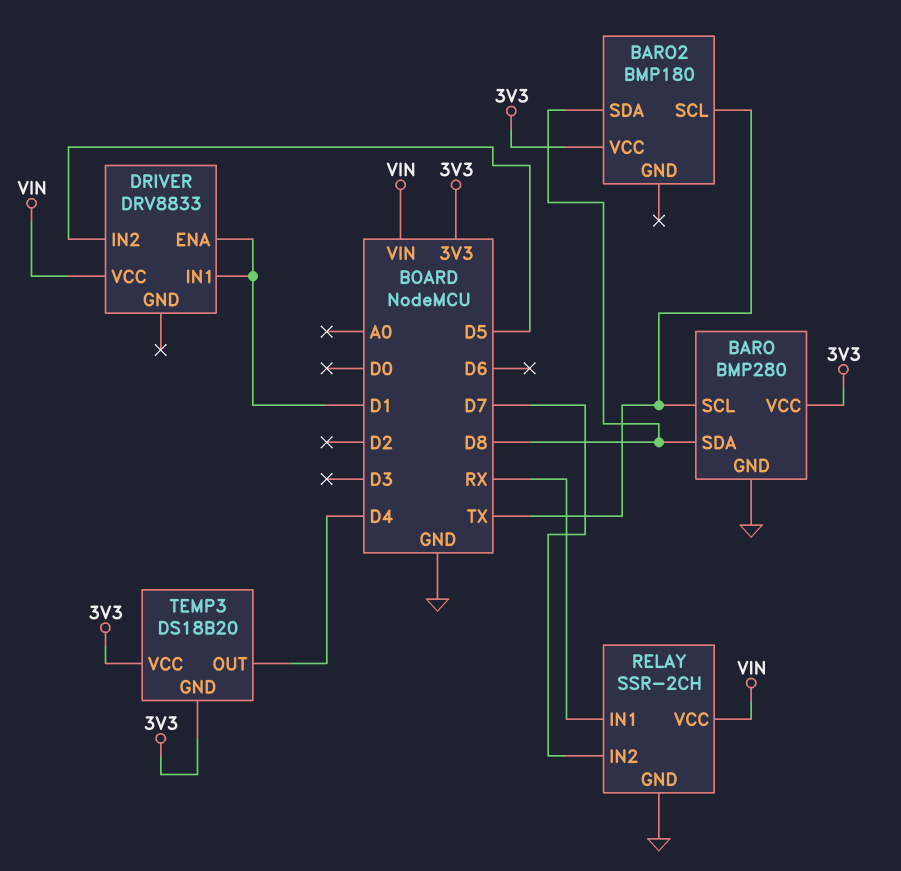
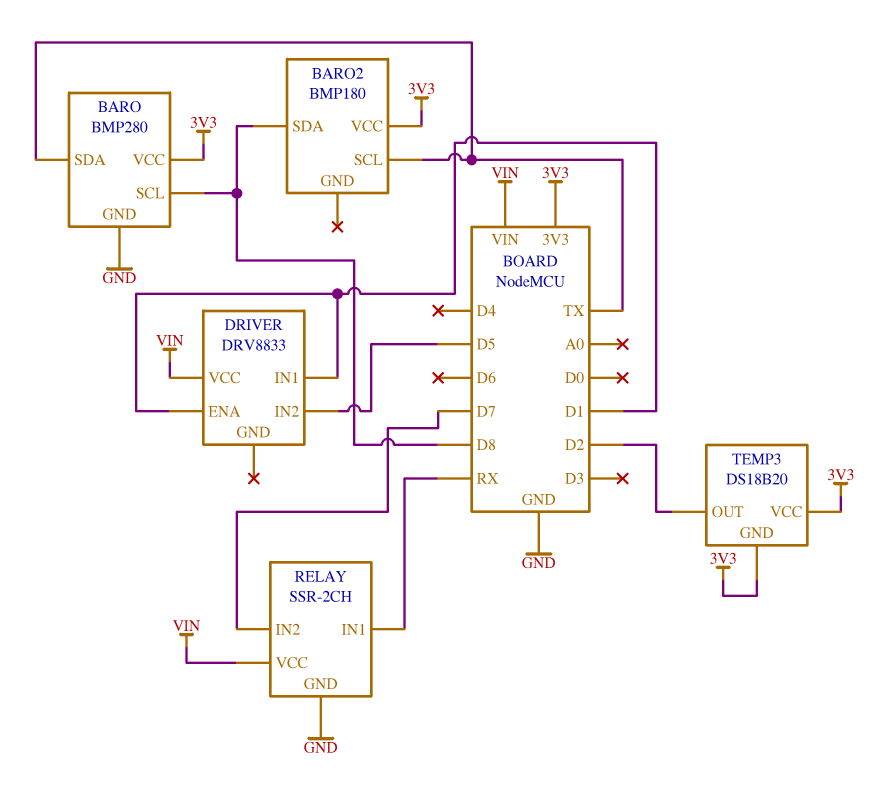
BARO pin SCL: TX -> D8
BARO pin SDA: D8 -> TX
TEMP3 pin OUT: D4 -> D2

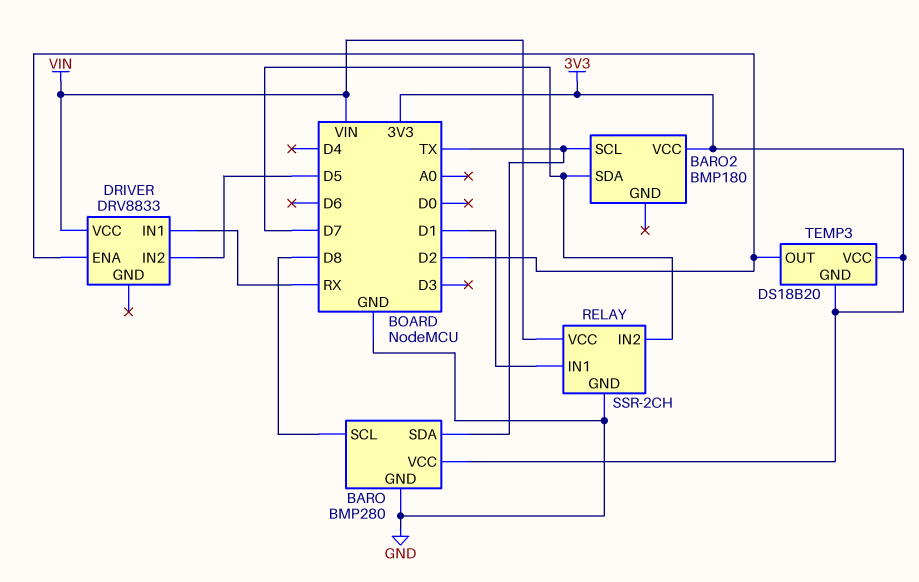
BARO2 pin SDA: D8 -> D7
DRIVER pin ENA: D1 -> D2
DRIVER pin IN1: D1 -> RX
RELAY pin IN1: RX -> D1

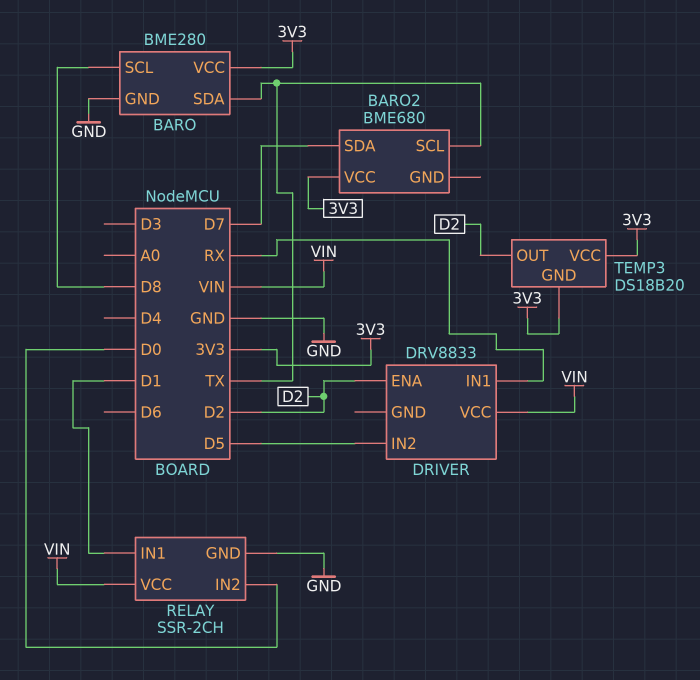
BARO: BMP280 -> BME280
BARO2: BMP180 -> BME680
RELAY pin IN2: D7 -> D0

